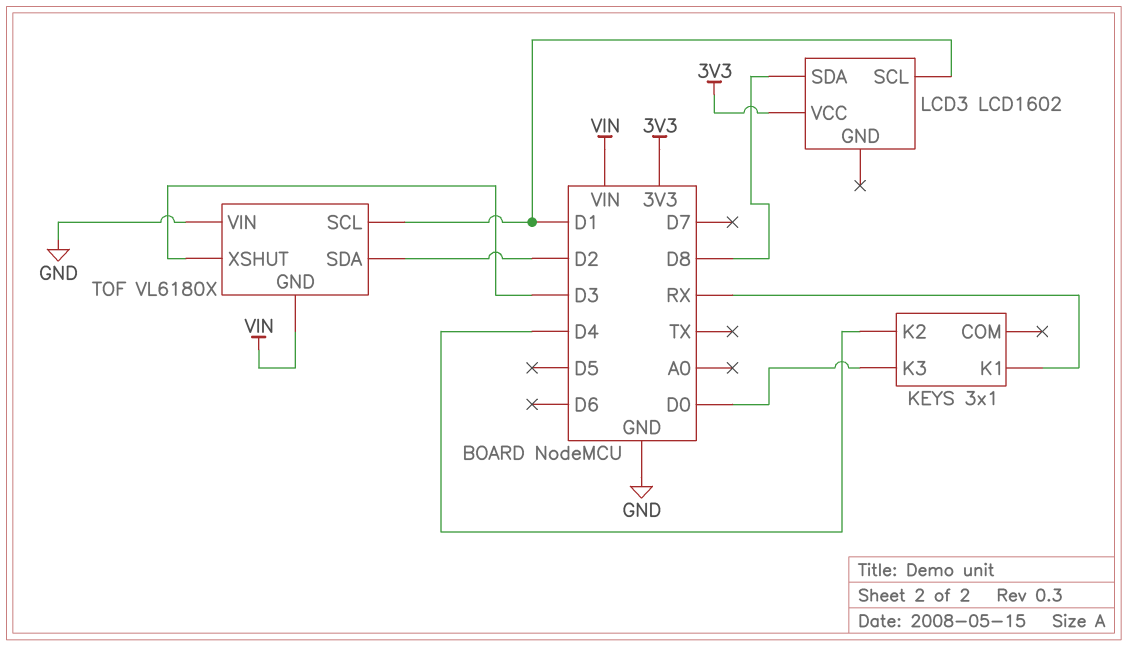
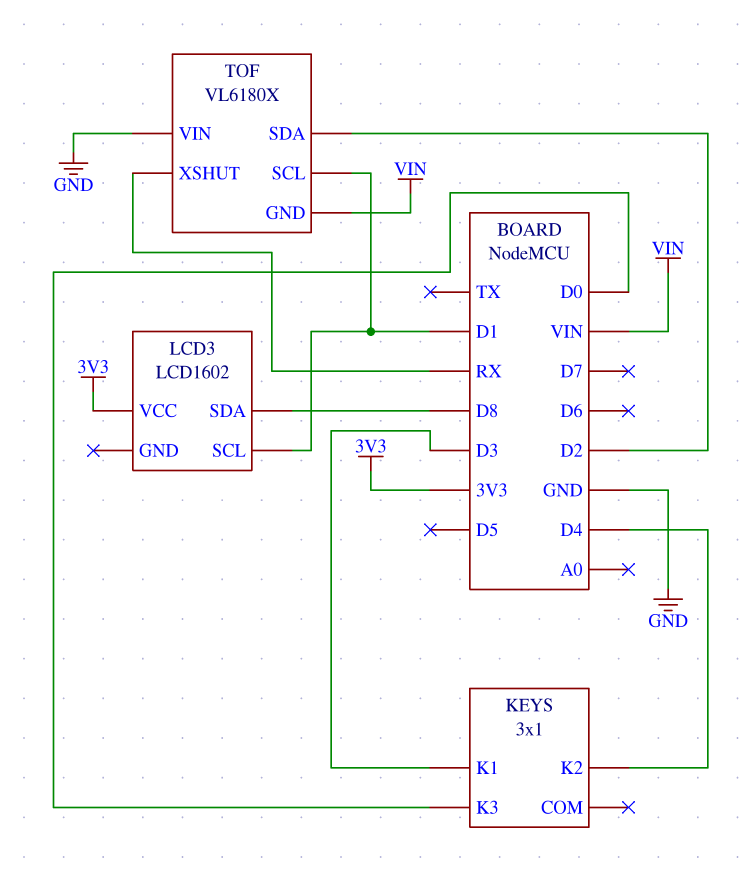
KEYS pin K1: RX -> D3
TOF pin XSHUT: D3 -> RX

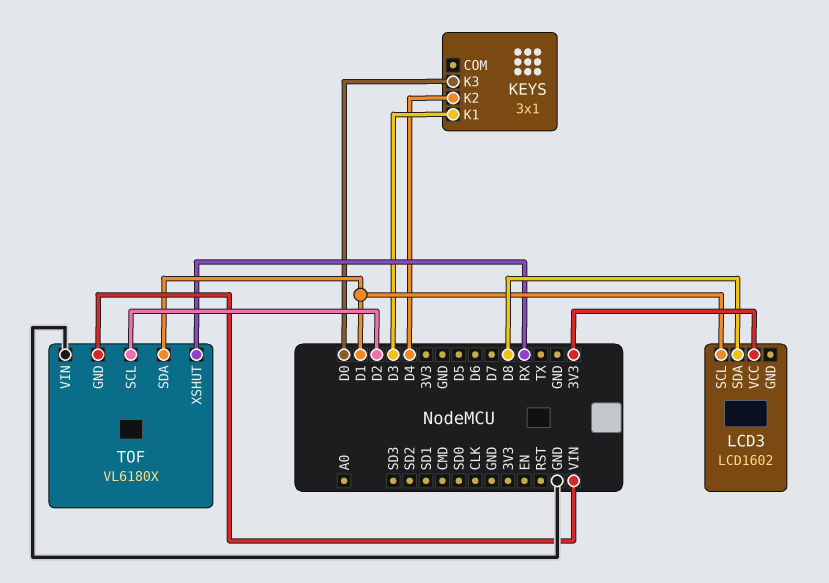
TOF pin SCL: D1 -> D2
TOF pin SDA: D2 -> D1

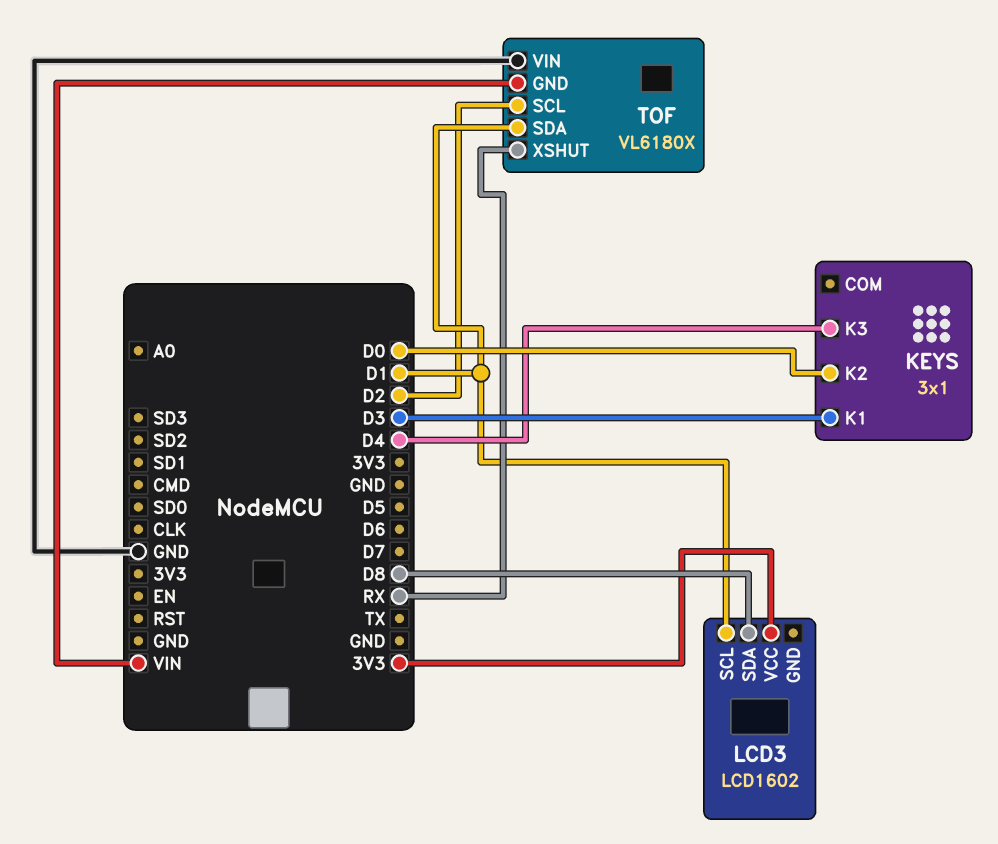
KEYS pin K2: D4 -> D0
KEYS pin K3: D0 -> D4

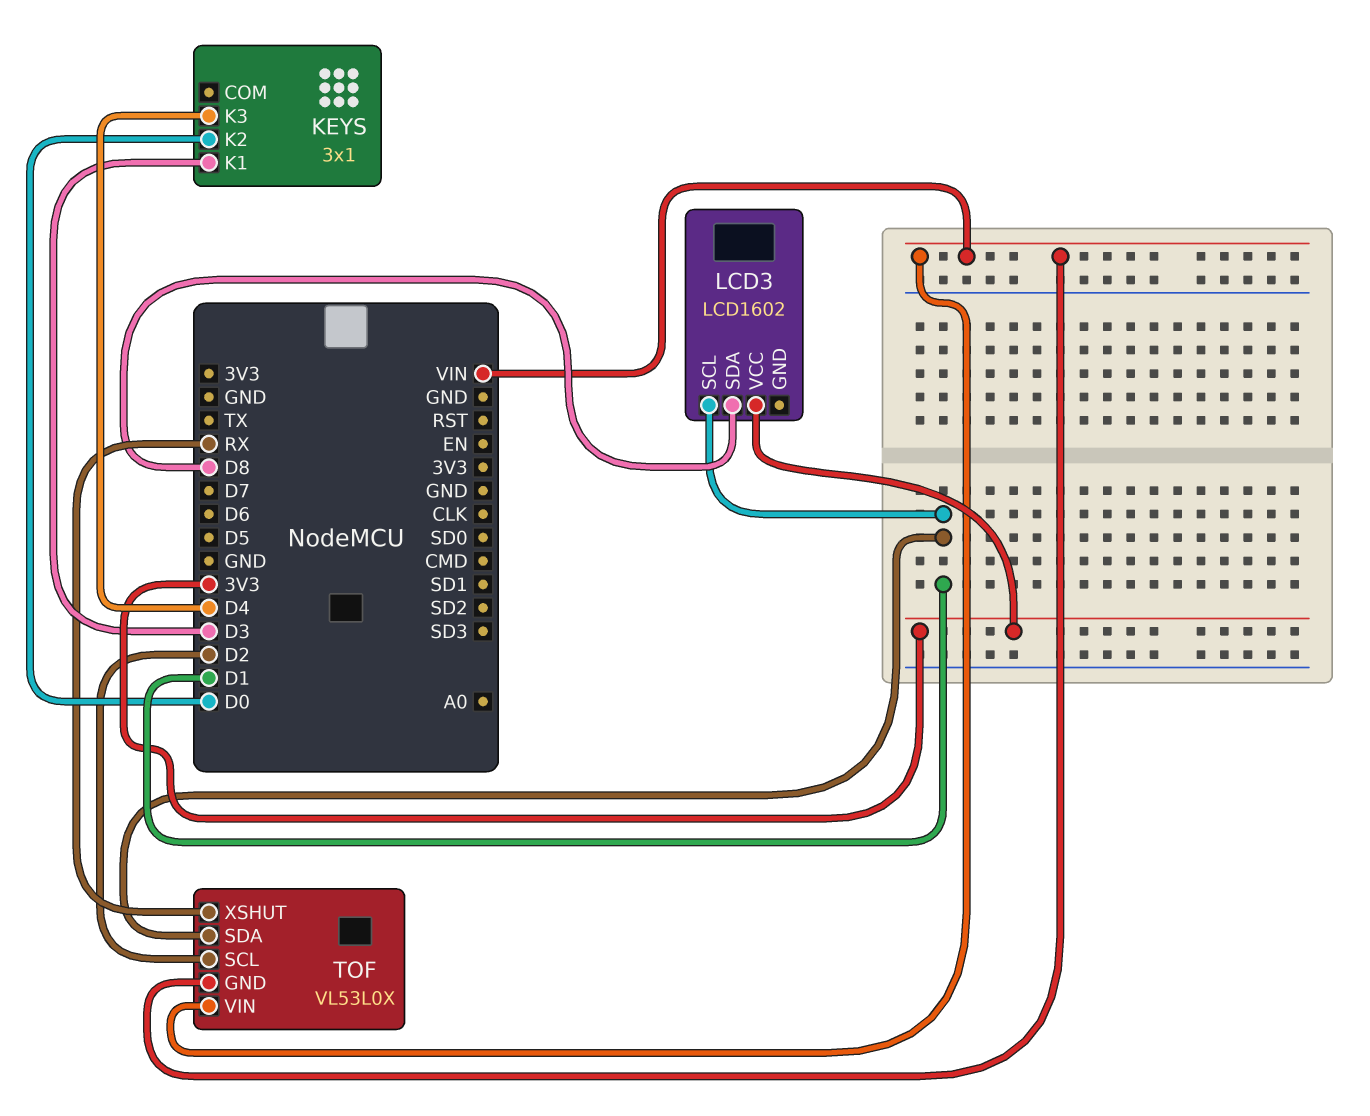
TOF: VL6180X -> VL53L0X
TOF pin VIN: GND -> VIN

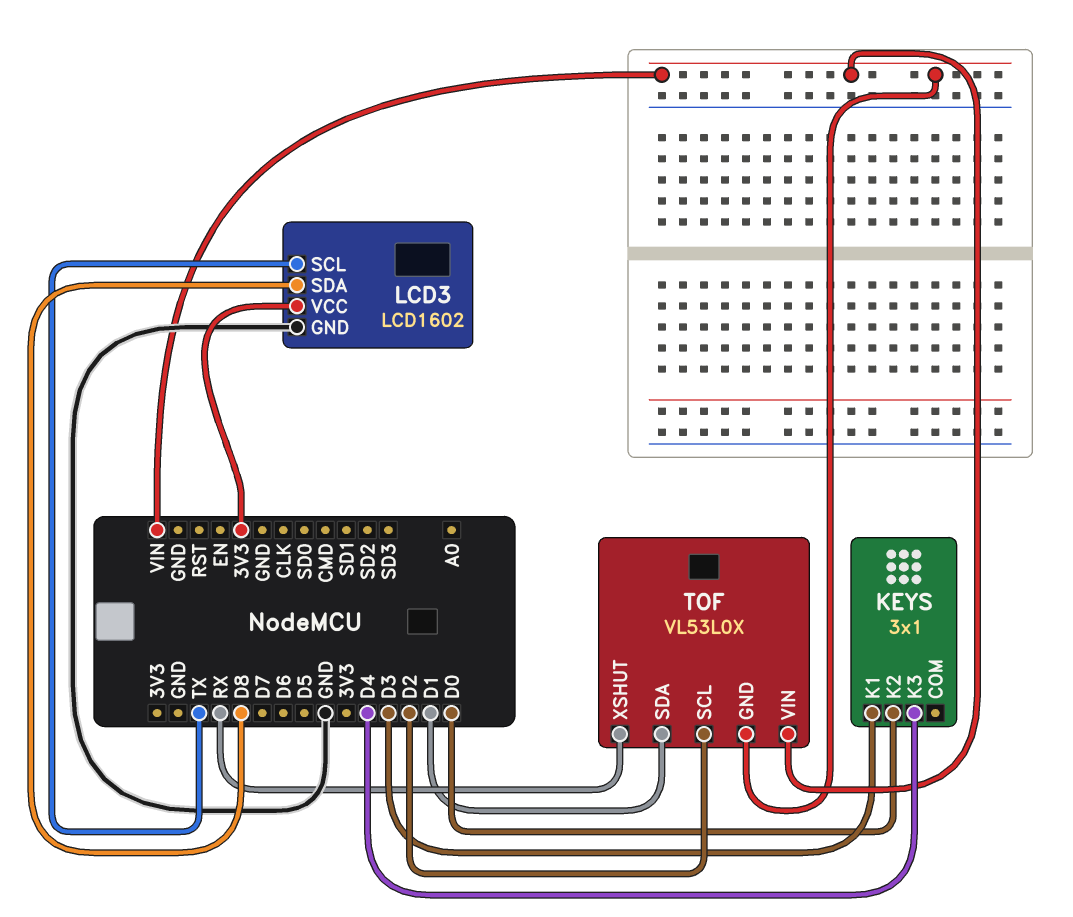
LCD3 pin GND: none -> GND
LCD3 pin SCL: D1 -> TX

